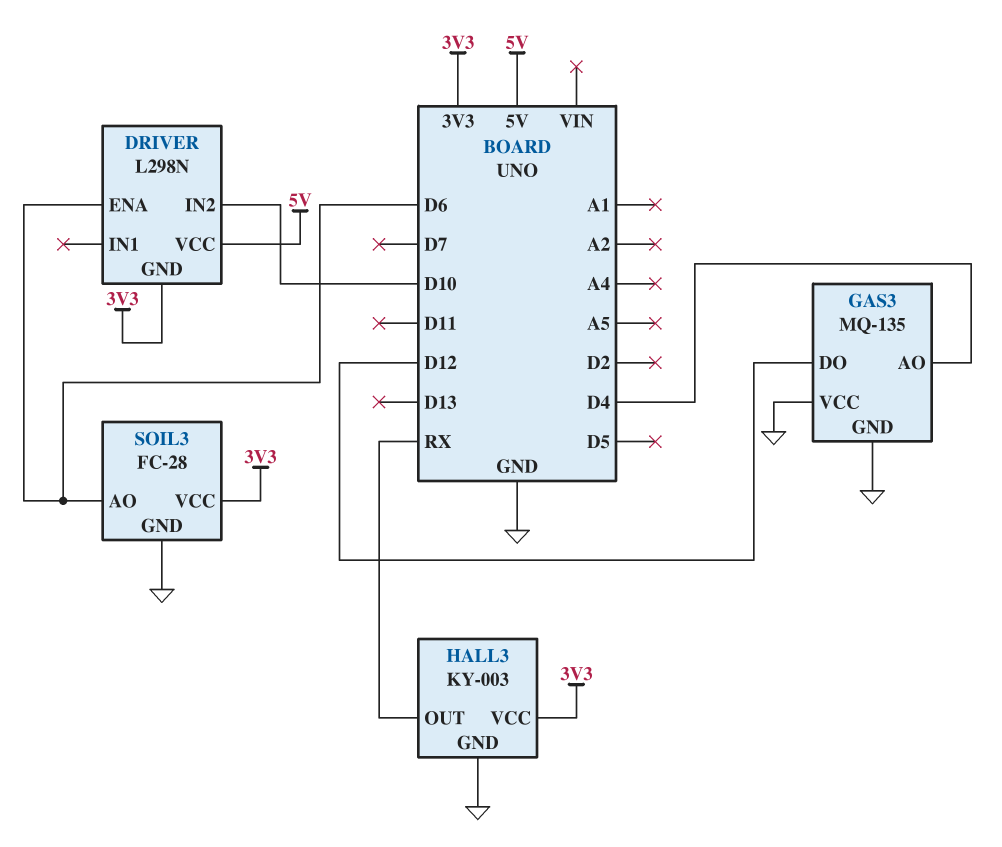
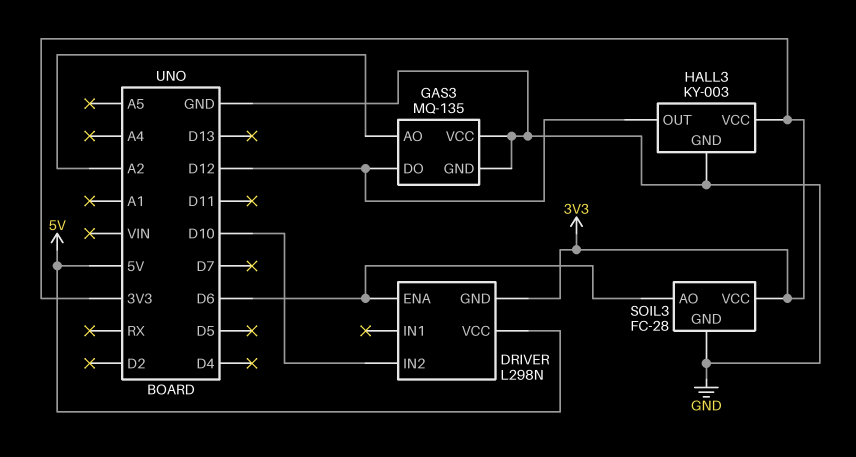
GAS3 pin AO: D4 -> A2
HALL3 pin OUT: RX -> D12

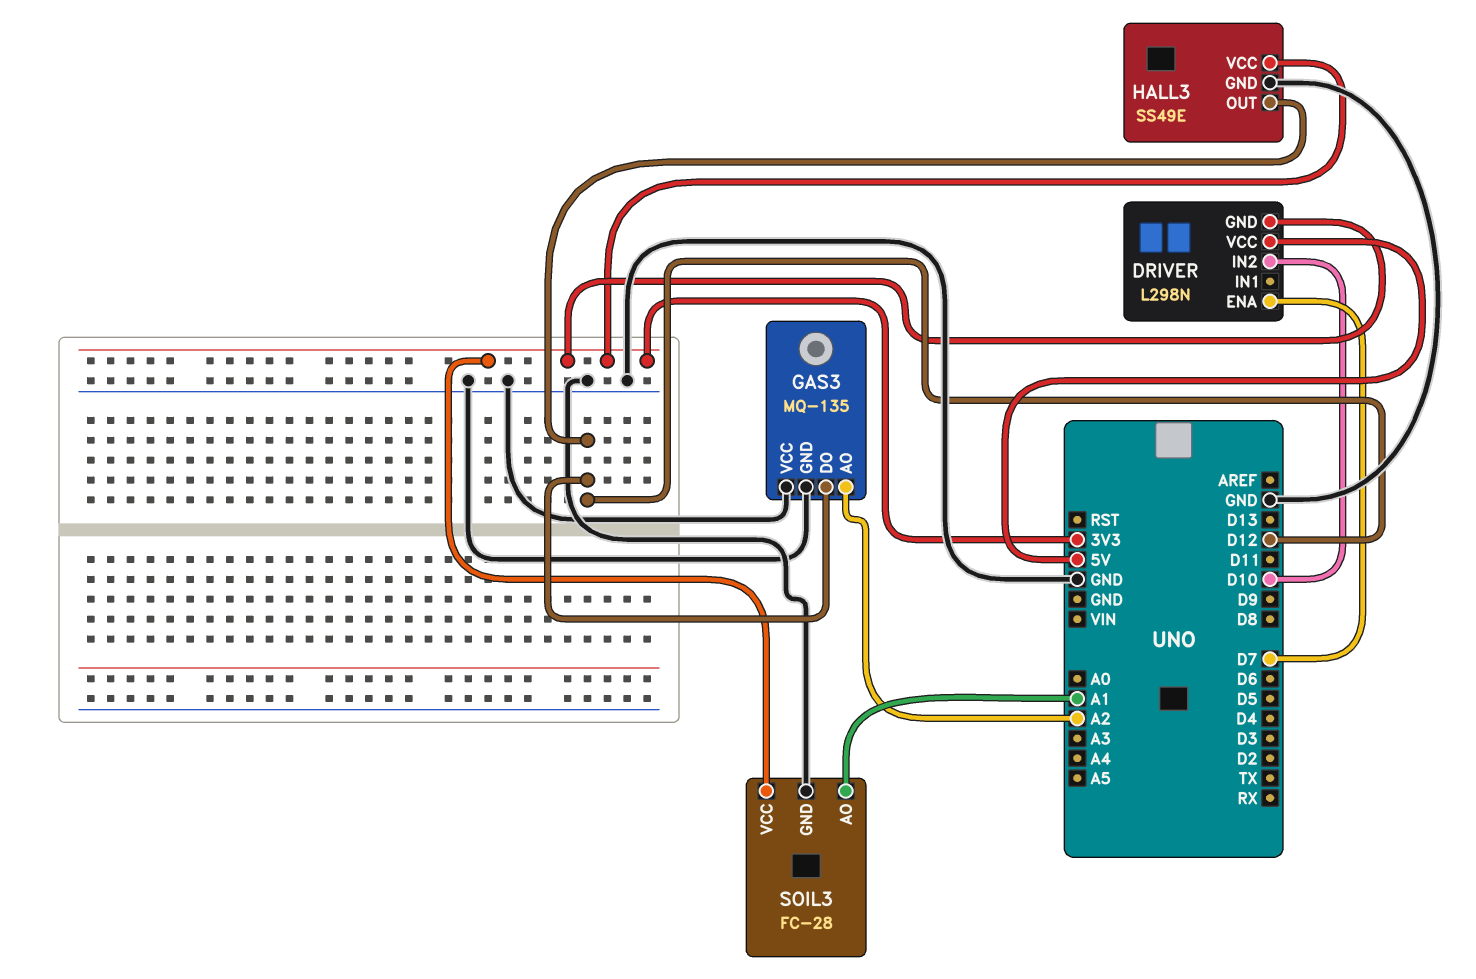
DRIVER pin ENA: D6 -> D7
HALL3: KY-003 -> SS49E
SOIL3 pin AO: D6 -> A1

